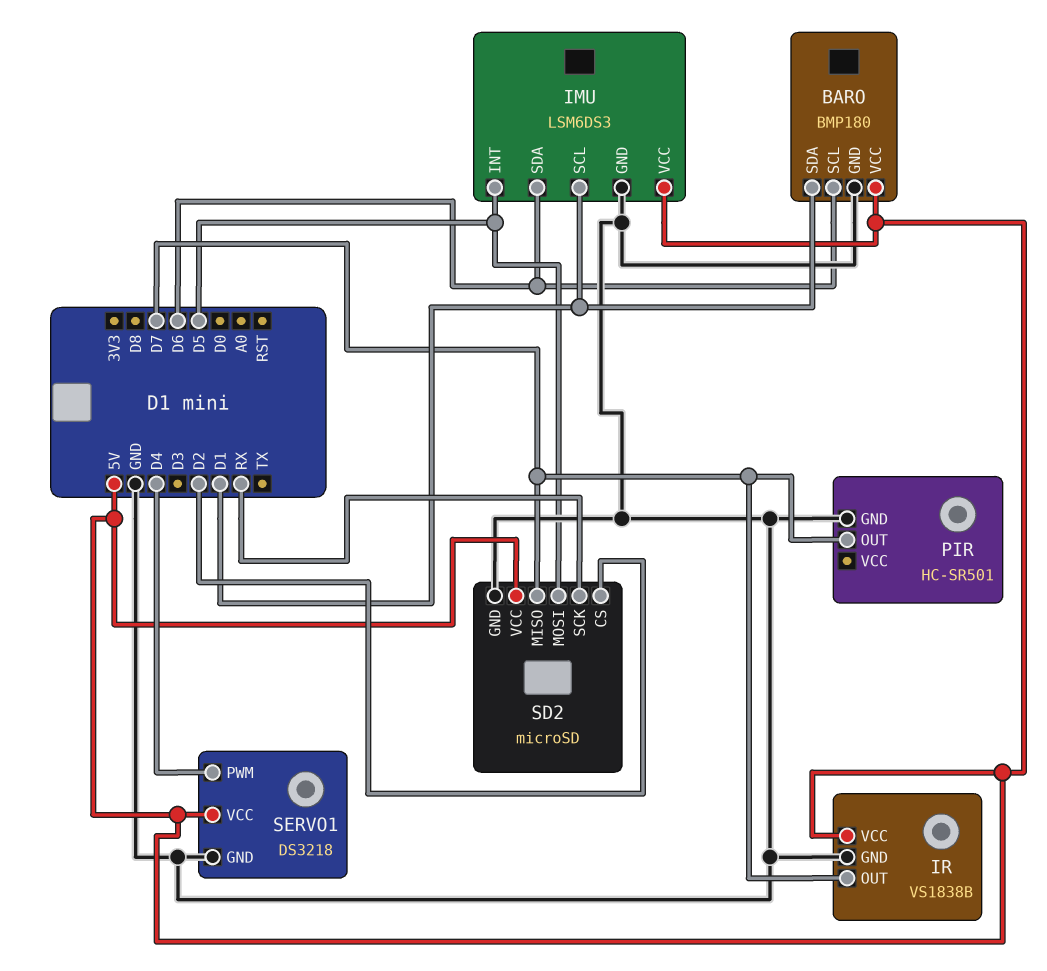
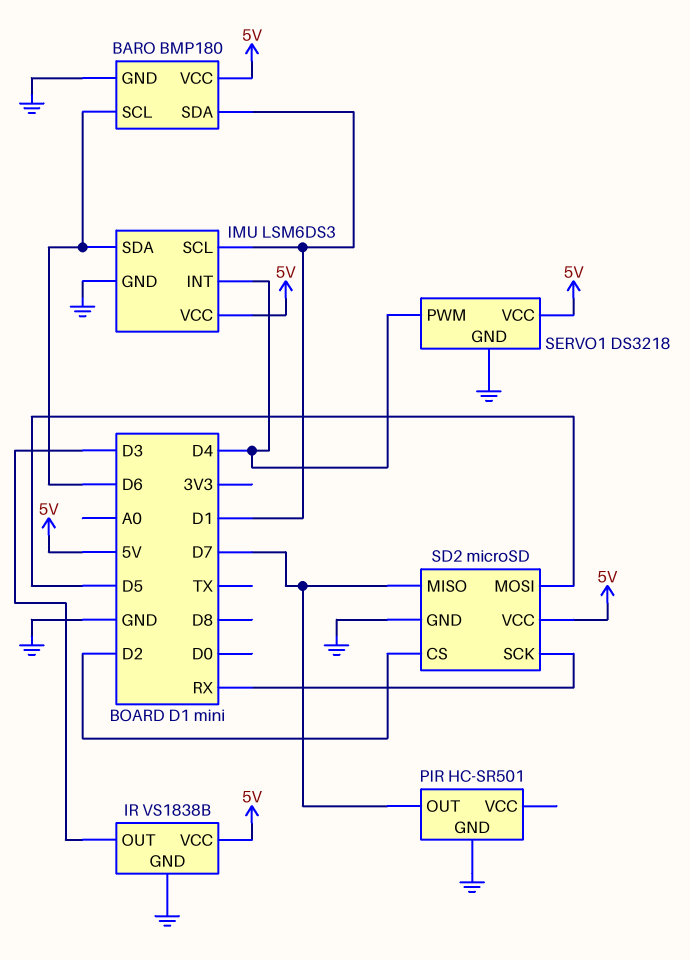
IMU pin INT: D5 -> D4
IR pin OUT: D7 -> D3

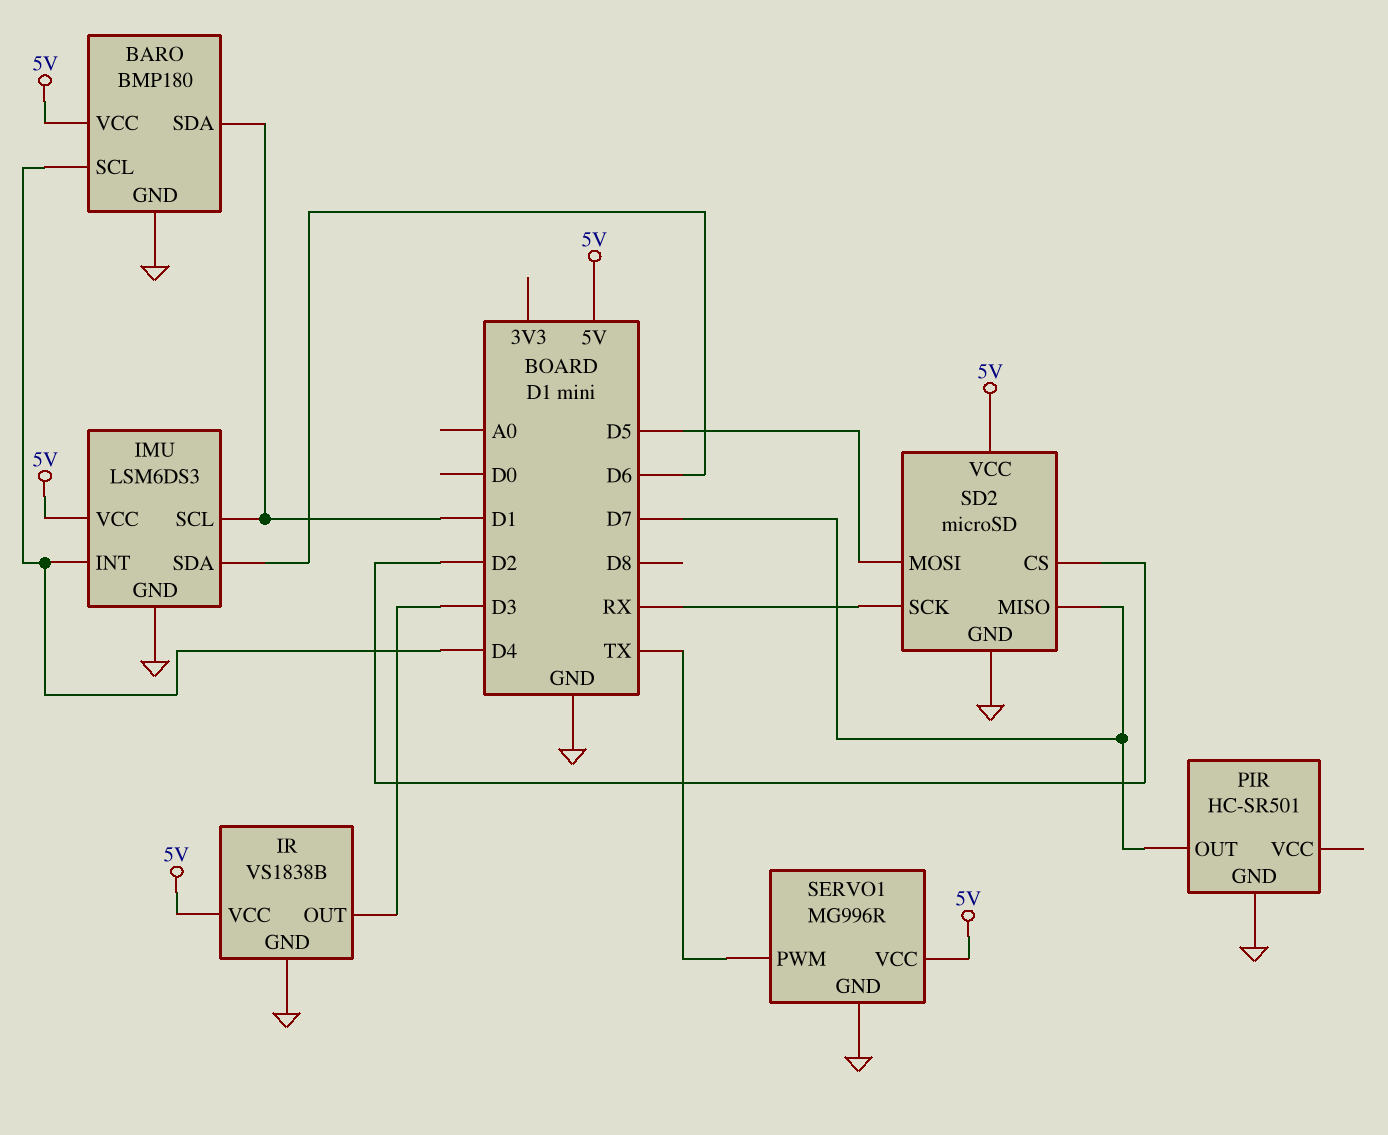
BARO pin SCL: D6 -> D4
SERVO1: DS3218 -> MG996R
SERVO1 pin PWM: D4 -> TX

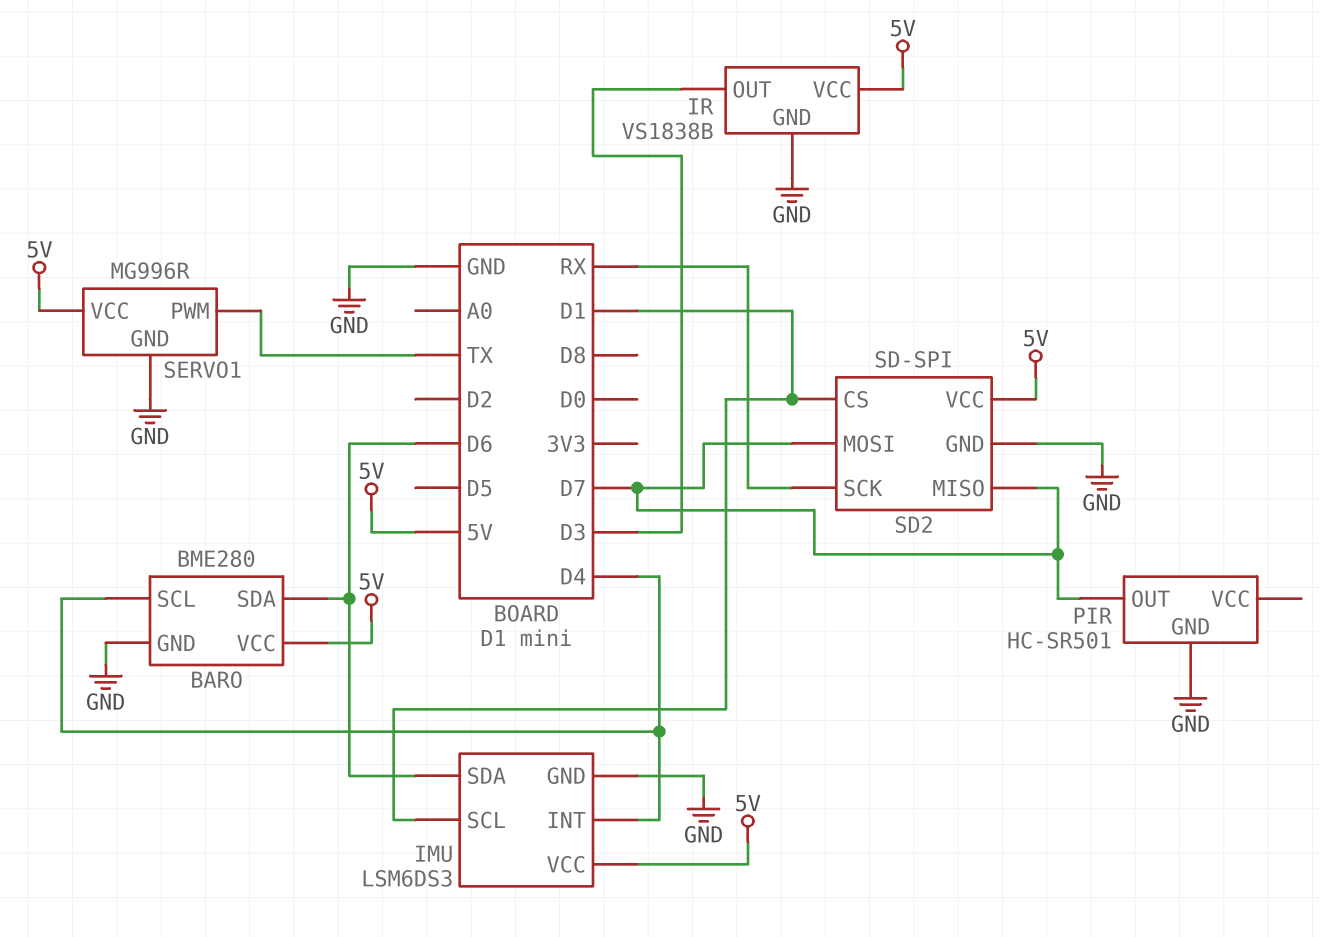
BARO: BMP180 -> BME280
BARO pin SDA: D1 -> D6
SD2: microSD -> SD-SPI
SD2 pin CS: D2 -> D1
SD2 pin MOSI: D5 -> D7

